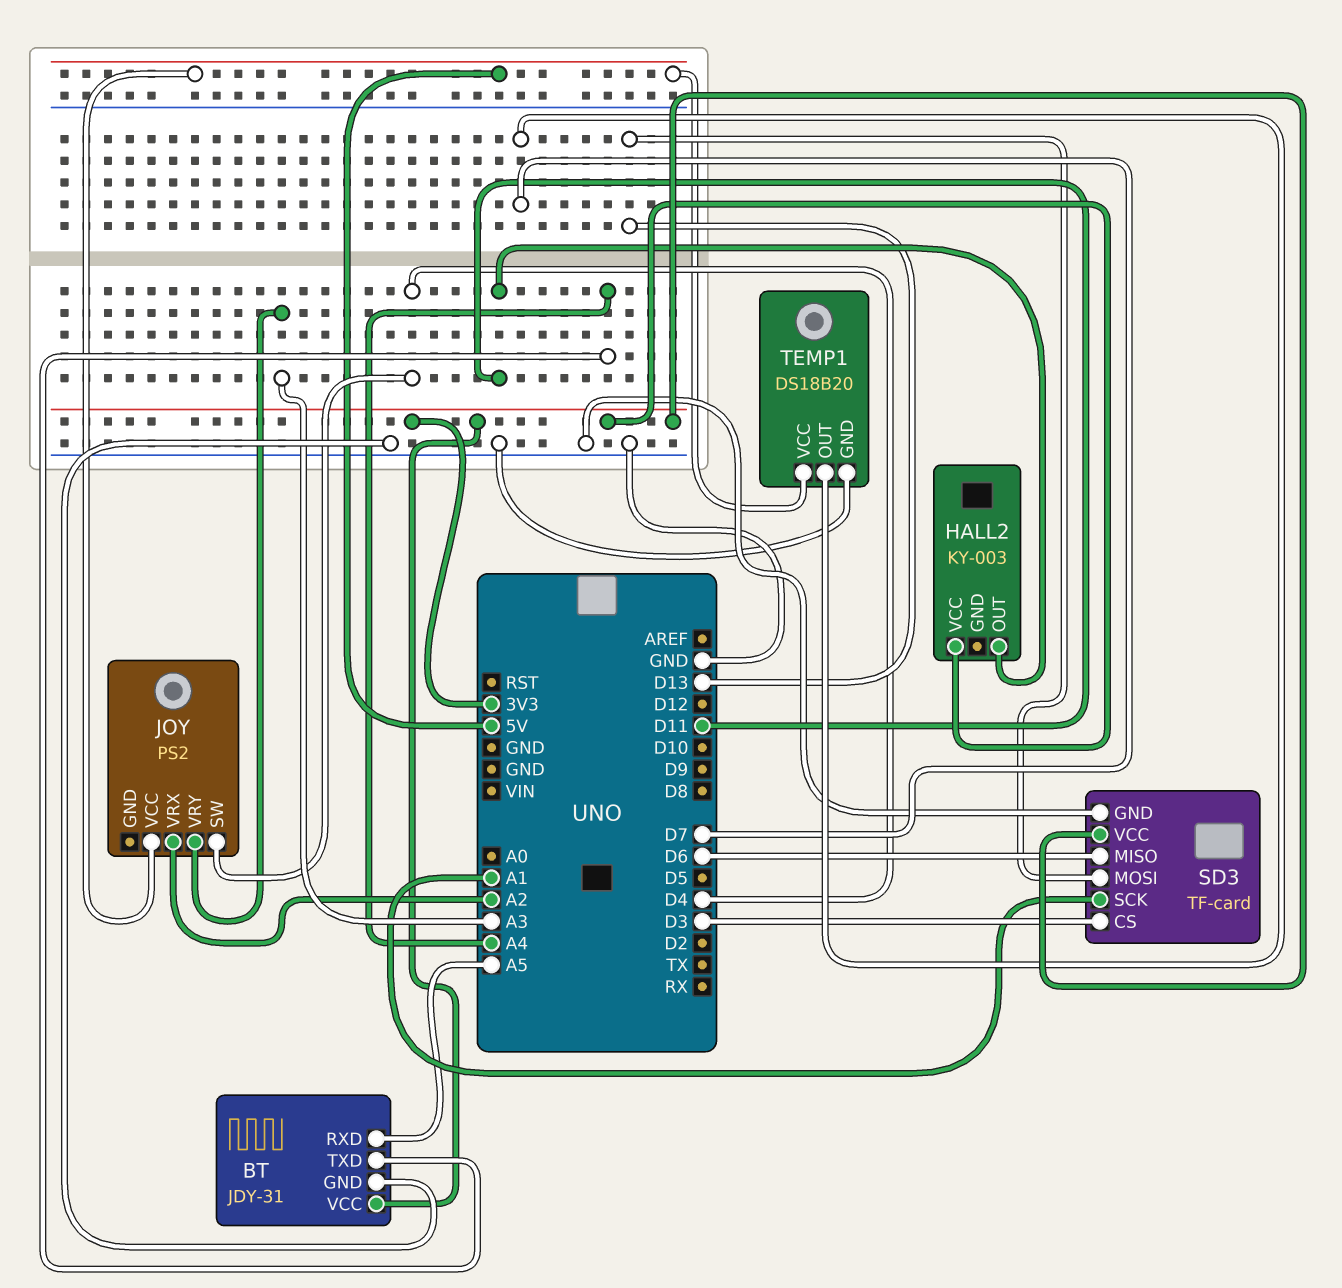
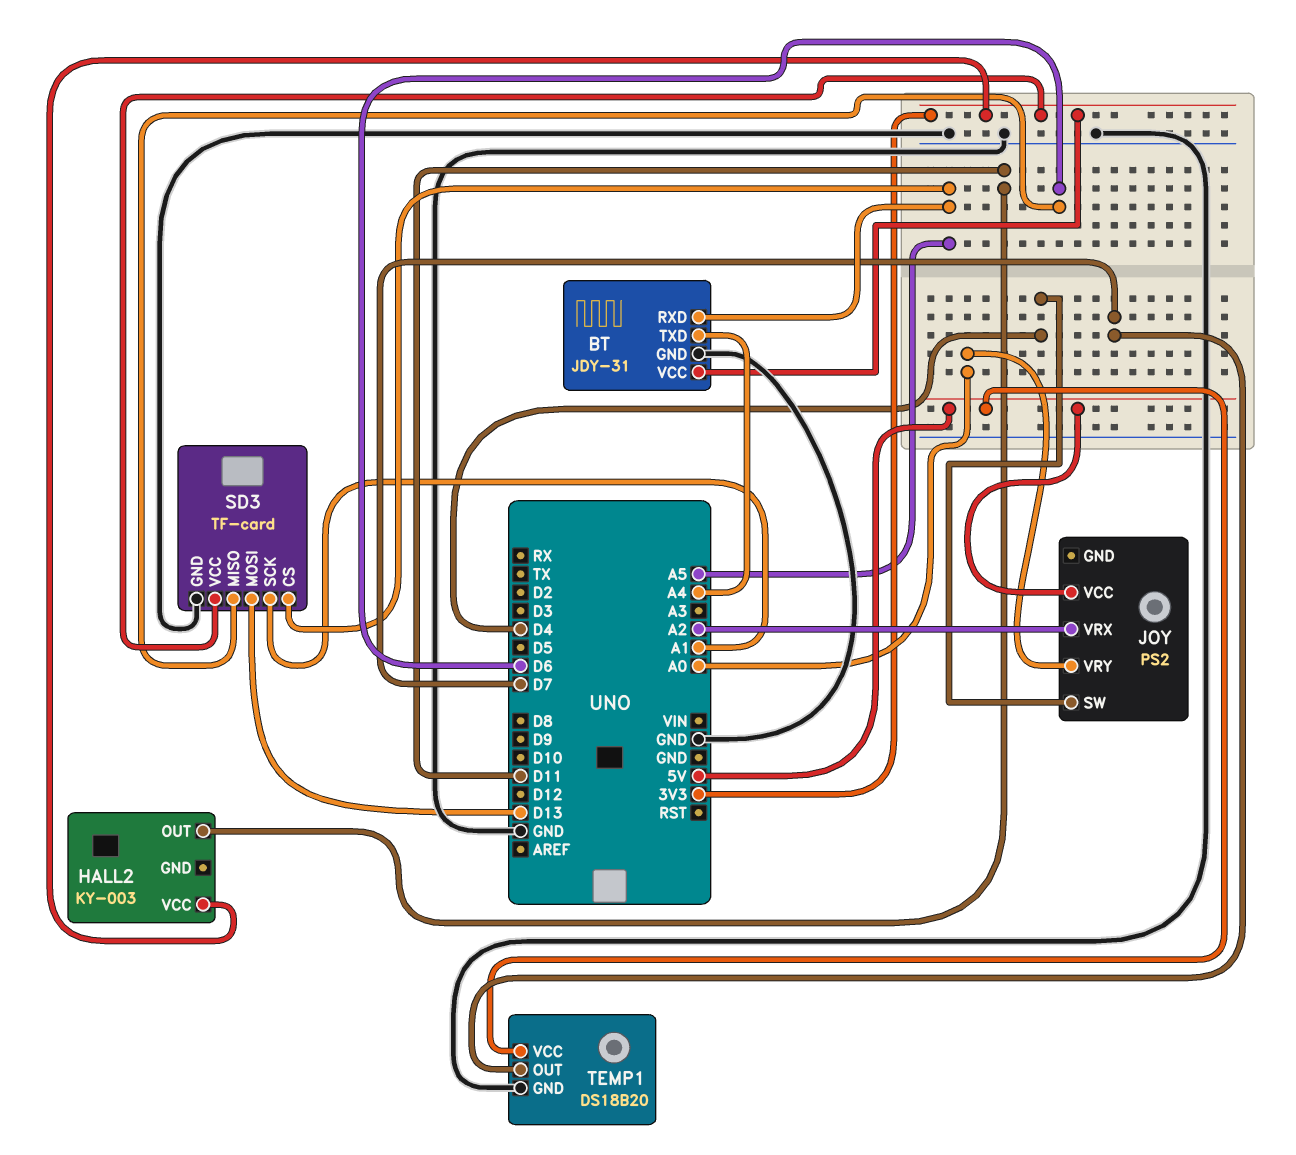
JOY pin VRY: A3 -> A0
SD3 pin CS: D3 -> A5

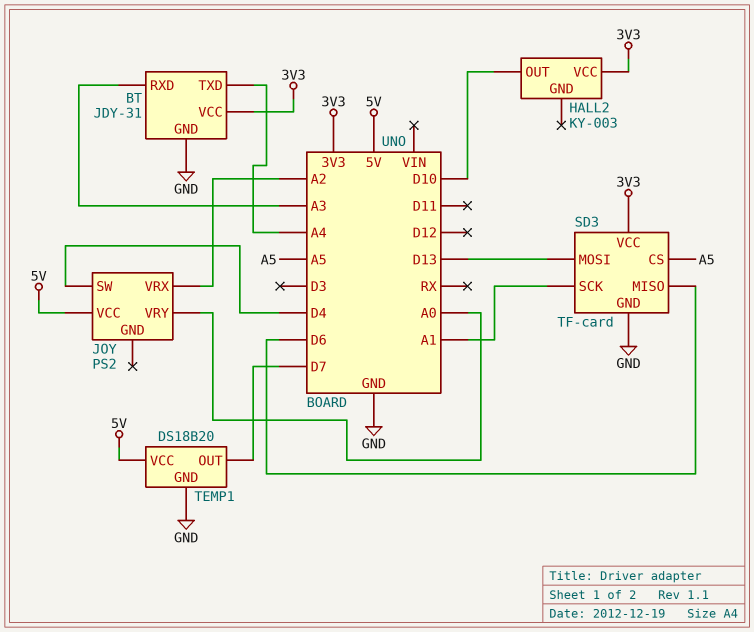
BT pin RXD: A5 -> A3
HALL2 pin OUT: D11 -> D10

